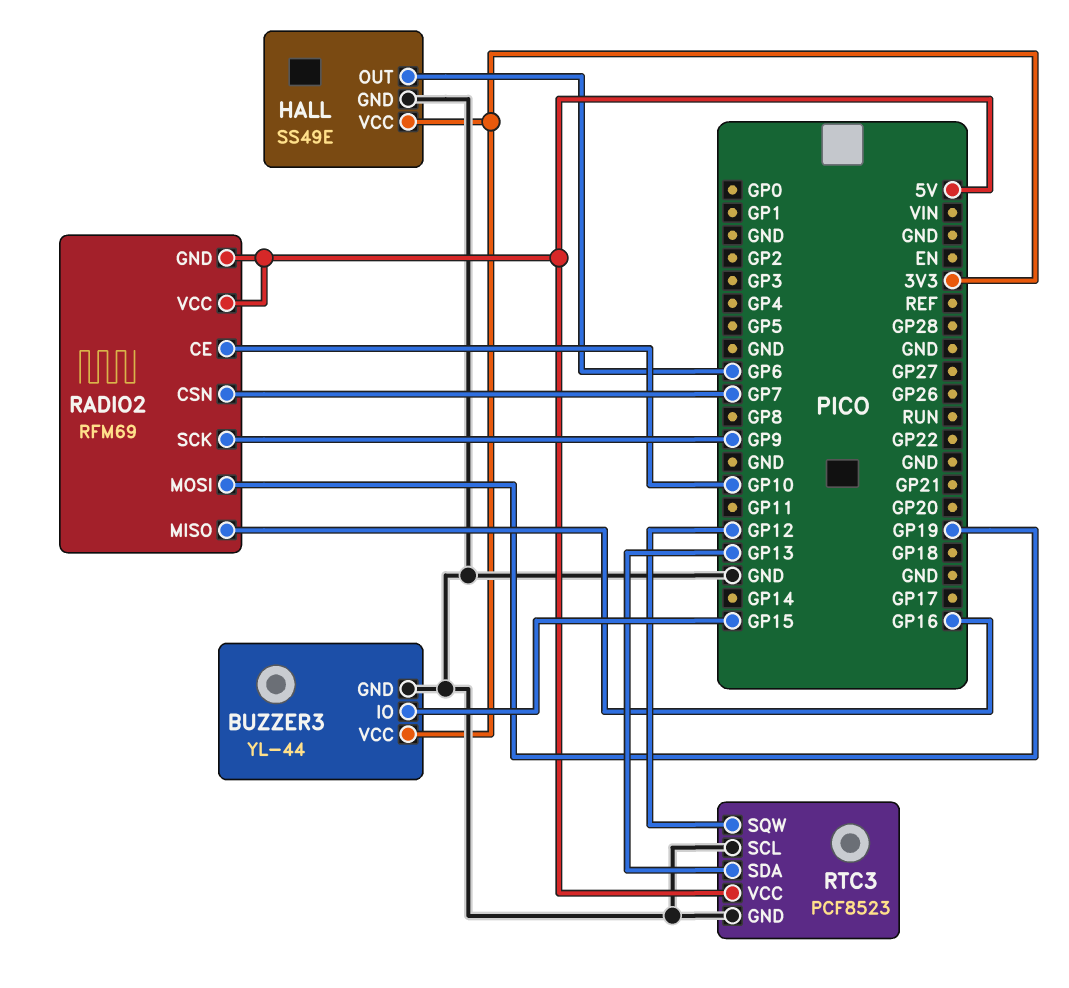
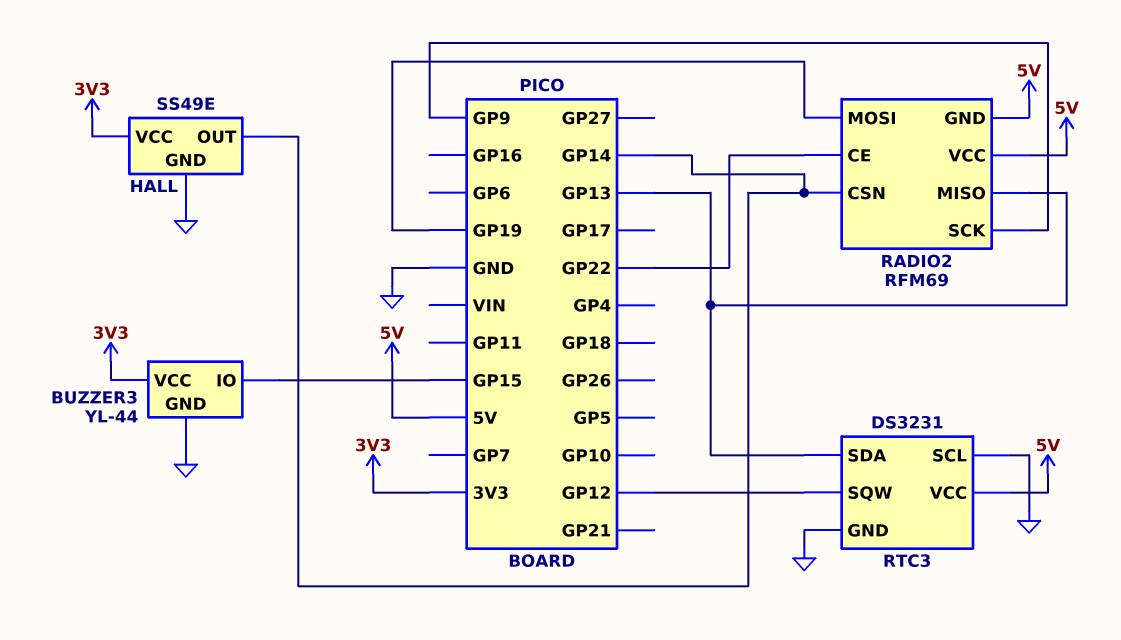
HALL pin OUT: GP6 -> GP14
RADIO2 pin CE: GP10 -> GP22
RADIO2 pin CSN: GP7 -> GP14
RADIO2 pin MISO: GP16 -> GP13
RTC3: PCF8523 -> DS3231

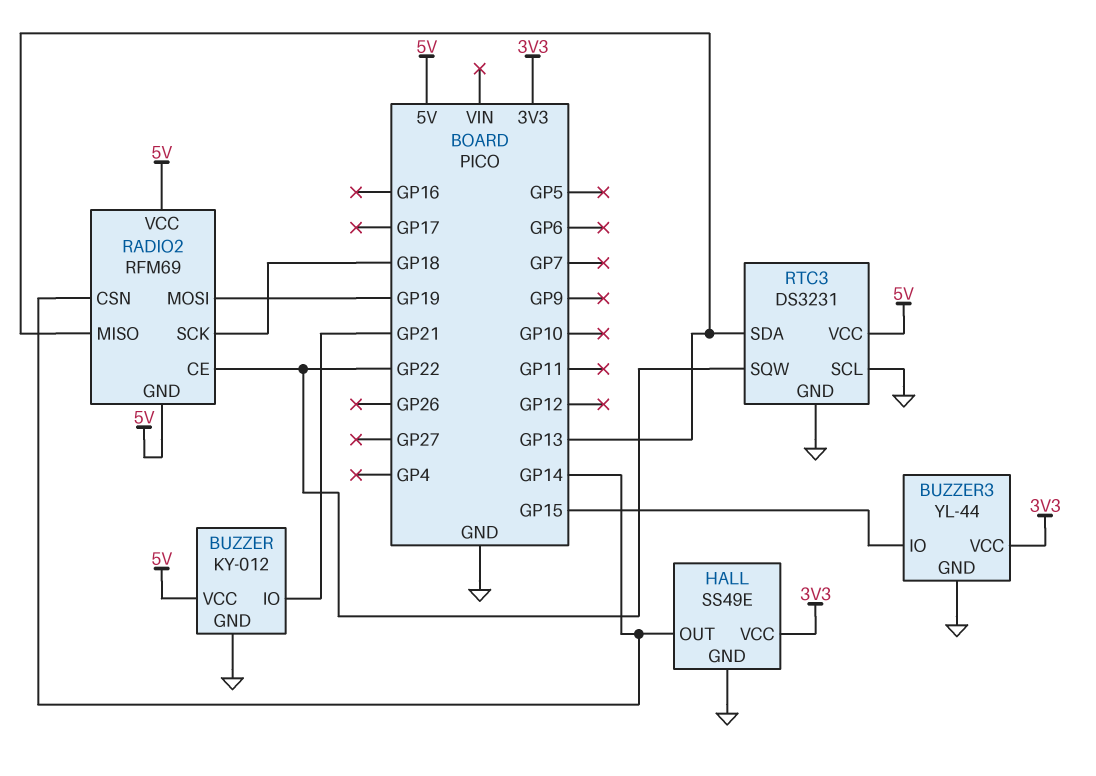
BUZZER: none -> KY-012
BUZZER pin GND: none -> GND
BUZZER pin IO: none -> GP21
BUZZER pin VCC: none -> 5V
RADIO2 pin SCK: GP9 -> GP18
RTC3 pin SQW: GP12 -> GP22

